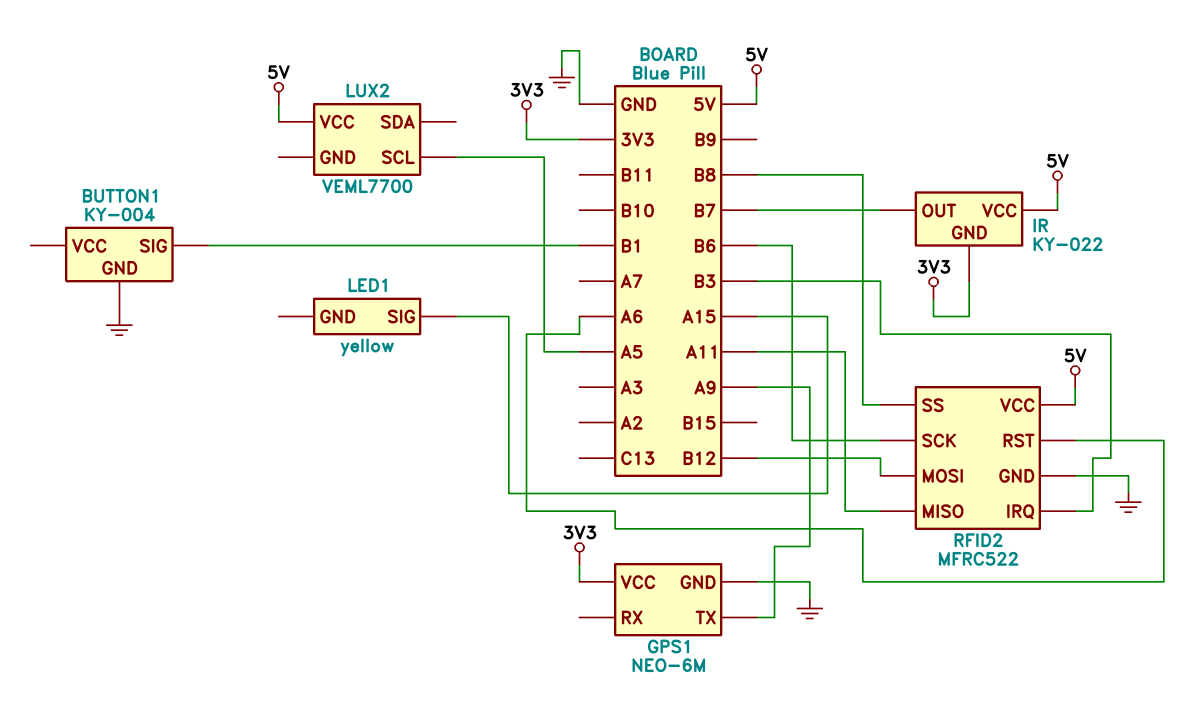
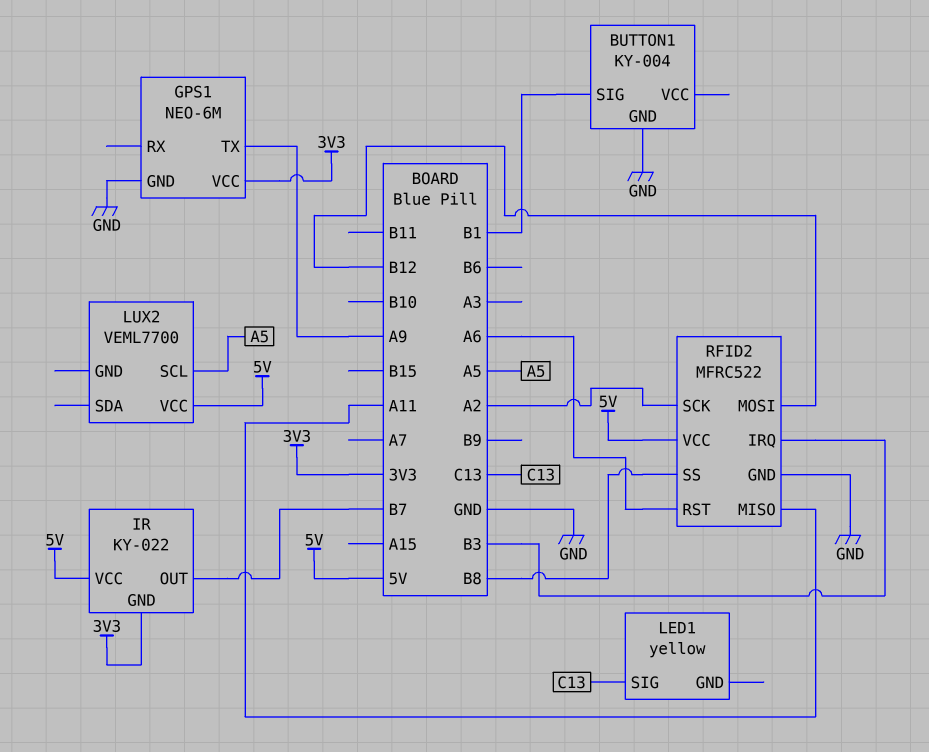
LED1 pin SIG: A15 -> C13
RFID2 pin SCK: B6 -> A2

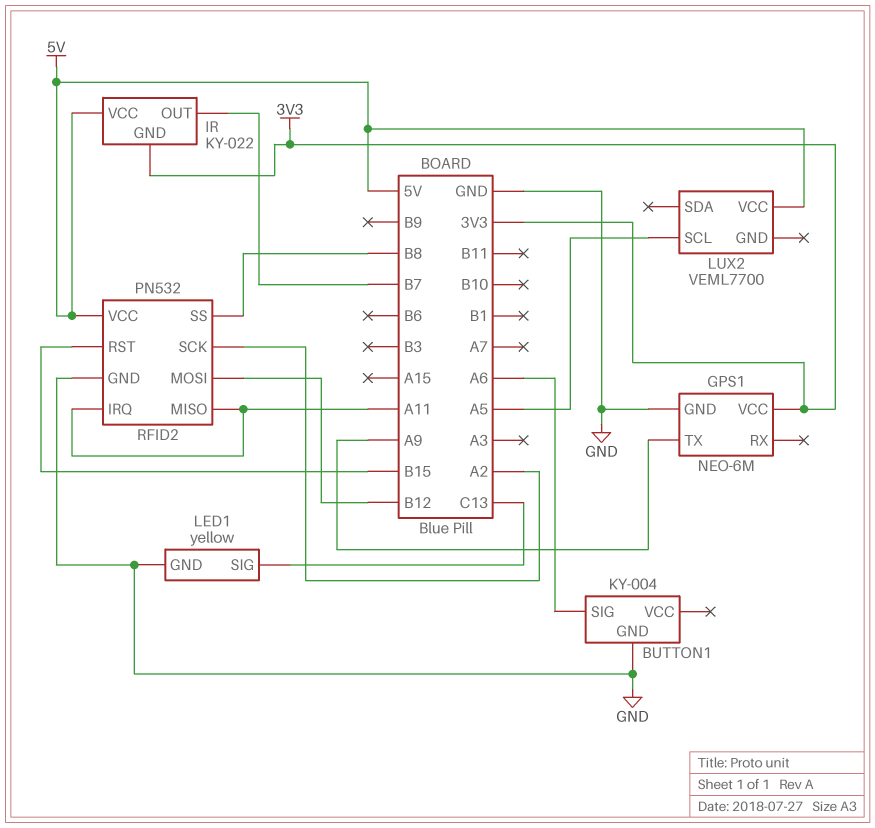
BUTTON1 pin SIG: B1 -> A6
LED1 pin GND: none -> GND
RFID2: MFRC522 -> PN532
RFID2 pin IRQ: B3 -> A11
RFID2 pin RST: A6 -> B15

